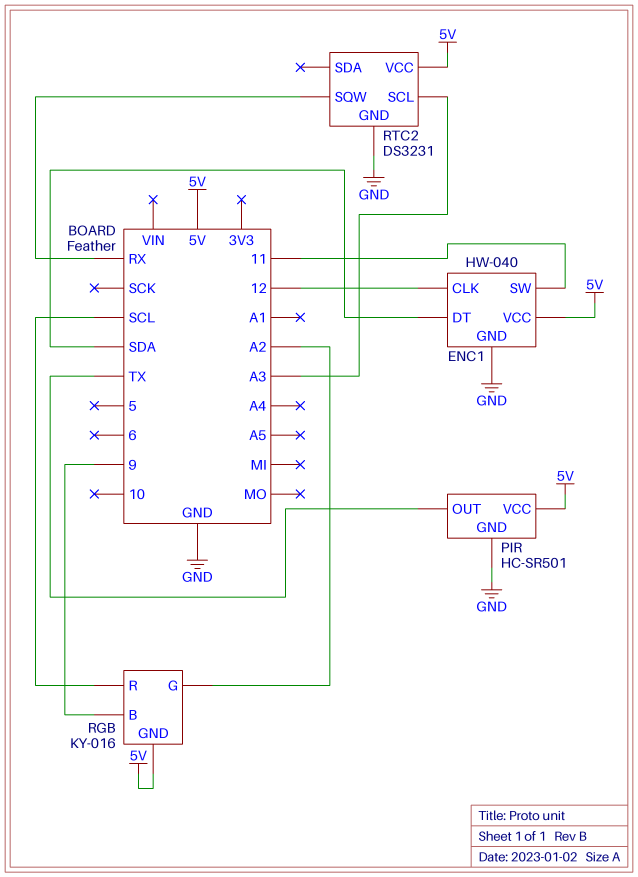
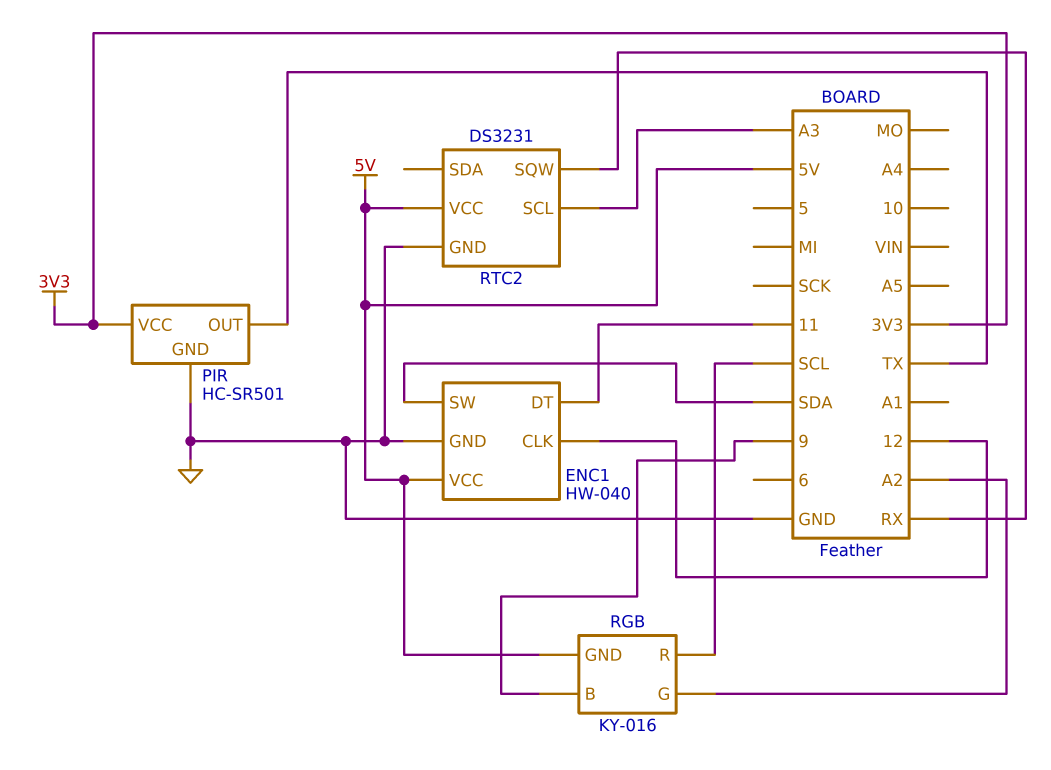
ENC1 pin DT: SDA -> 11
ENC1 pin SW: 11 -> SDA
PIR pin VCC: 5V -> 3V3

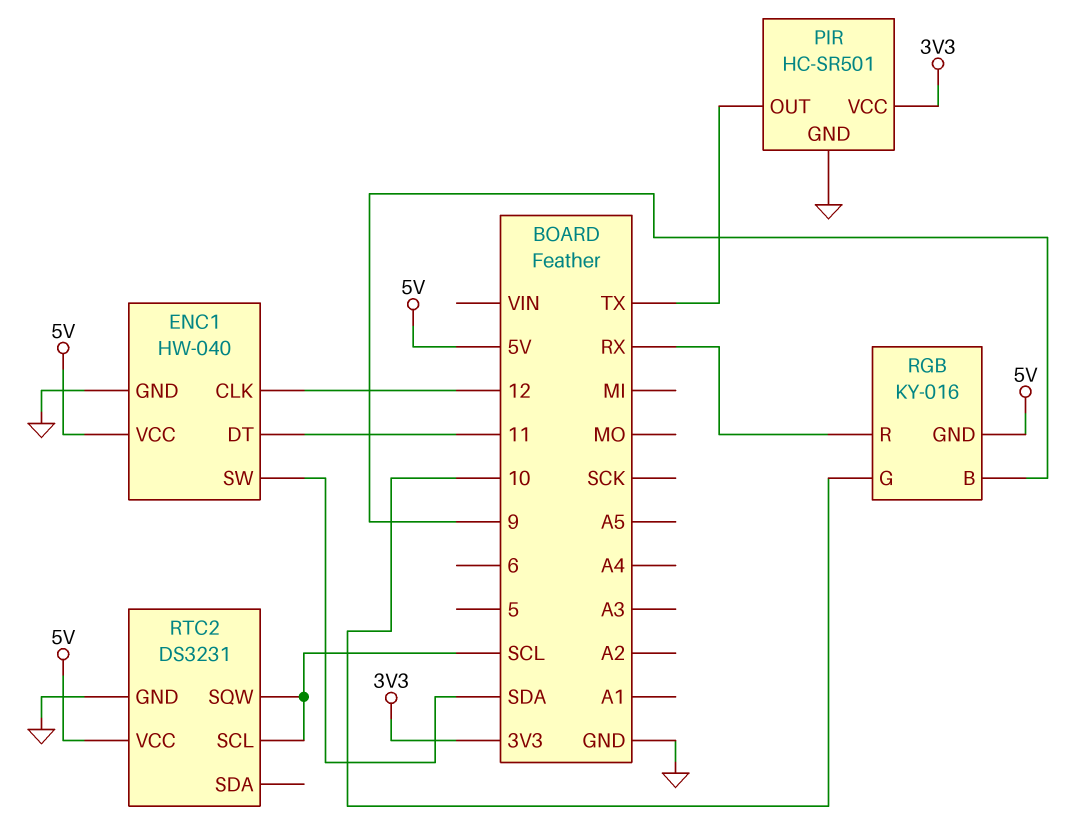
RGB pin G: A2 -> 10
RGB pin R: SCL -> RX
RTC2 pin SCL: A3 -> SCL
RTC2 pin SQW: RX -> SCL

